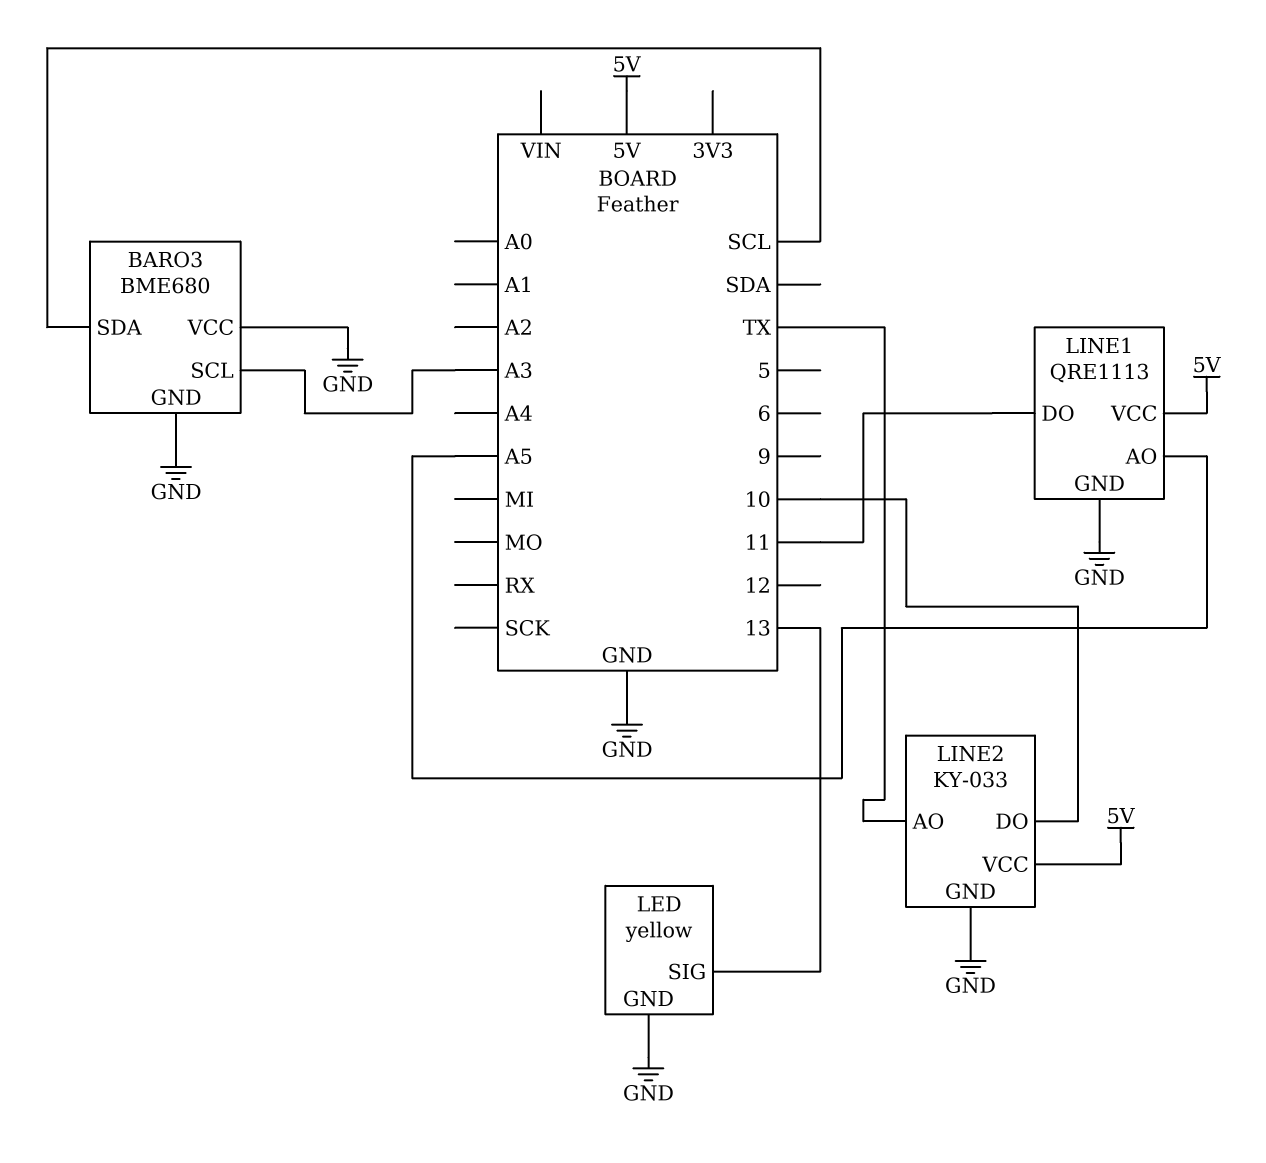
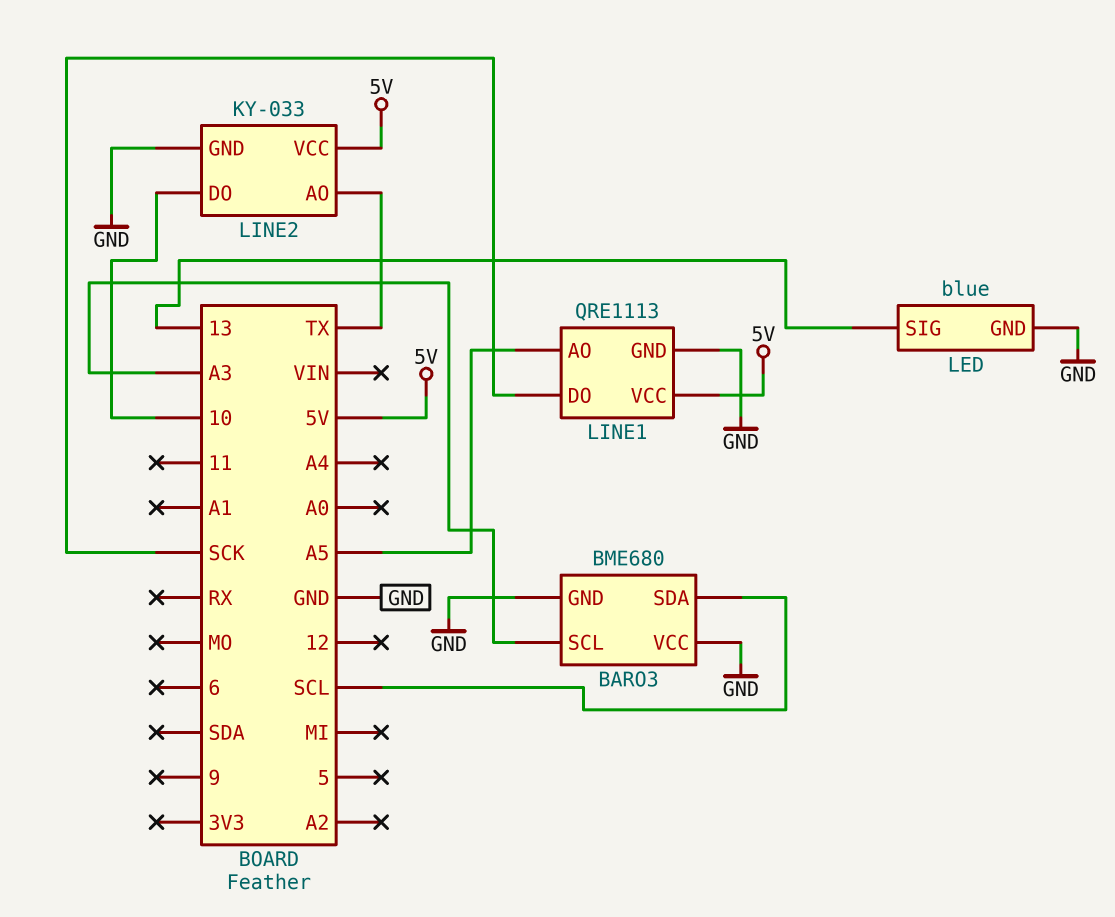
LED: yellow -> blue
LINE1 pin DO: 11 -> SCK

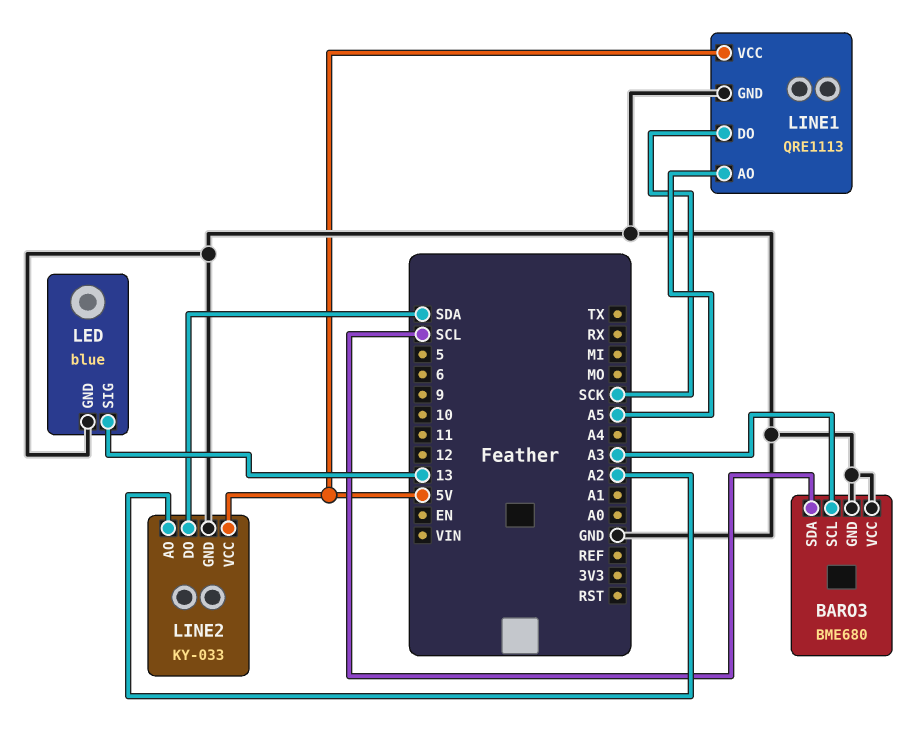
LINE2 pin AO: TX -> A2
LINE2 pin DO: 10 -> SDA

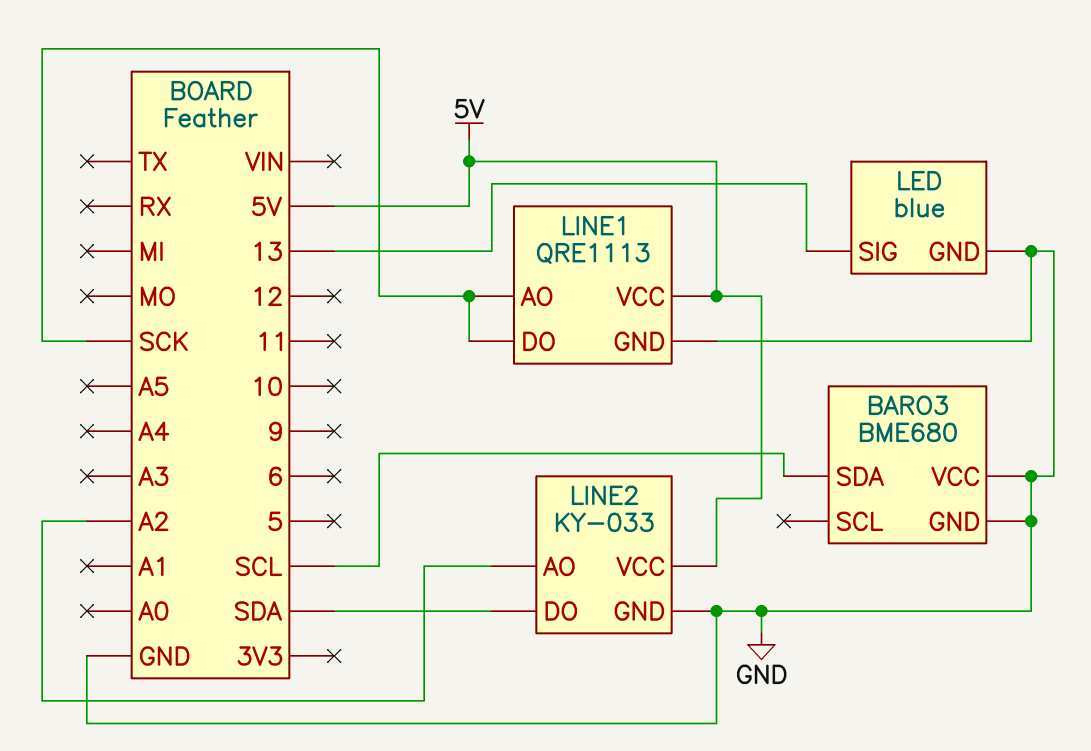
BARO3 pin SCL: A3 -> none
LINE1 pin AO: A5 -> SCK

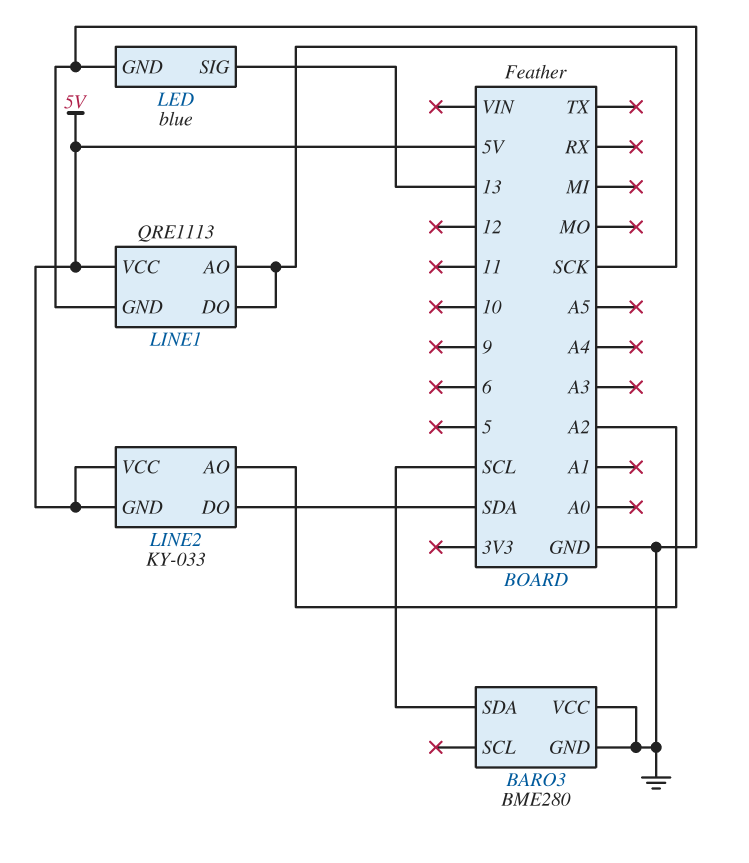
BARO3: BME680 -> BME280
LINE2 pin GND: GND -> 5V

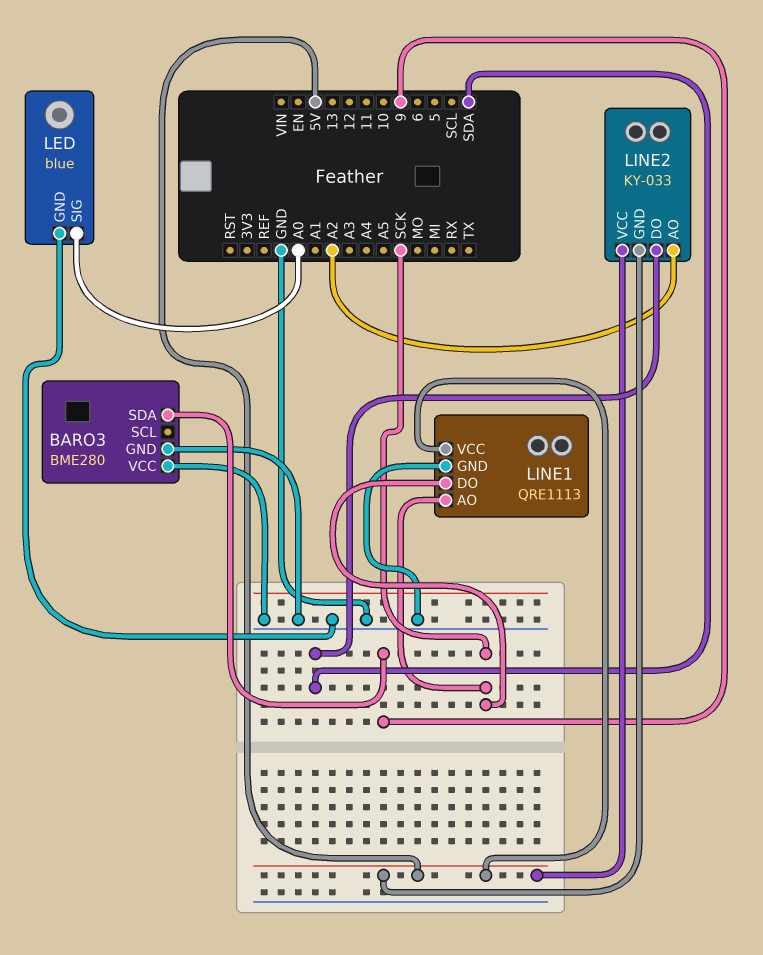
BARO3 pin SDA: SCL -> 9
LED pin SIG: 13 -> A0

